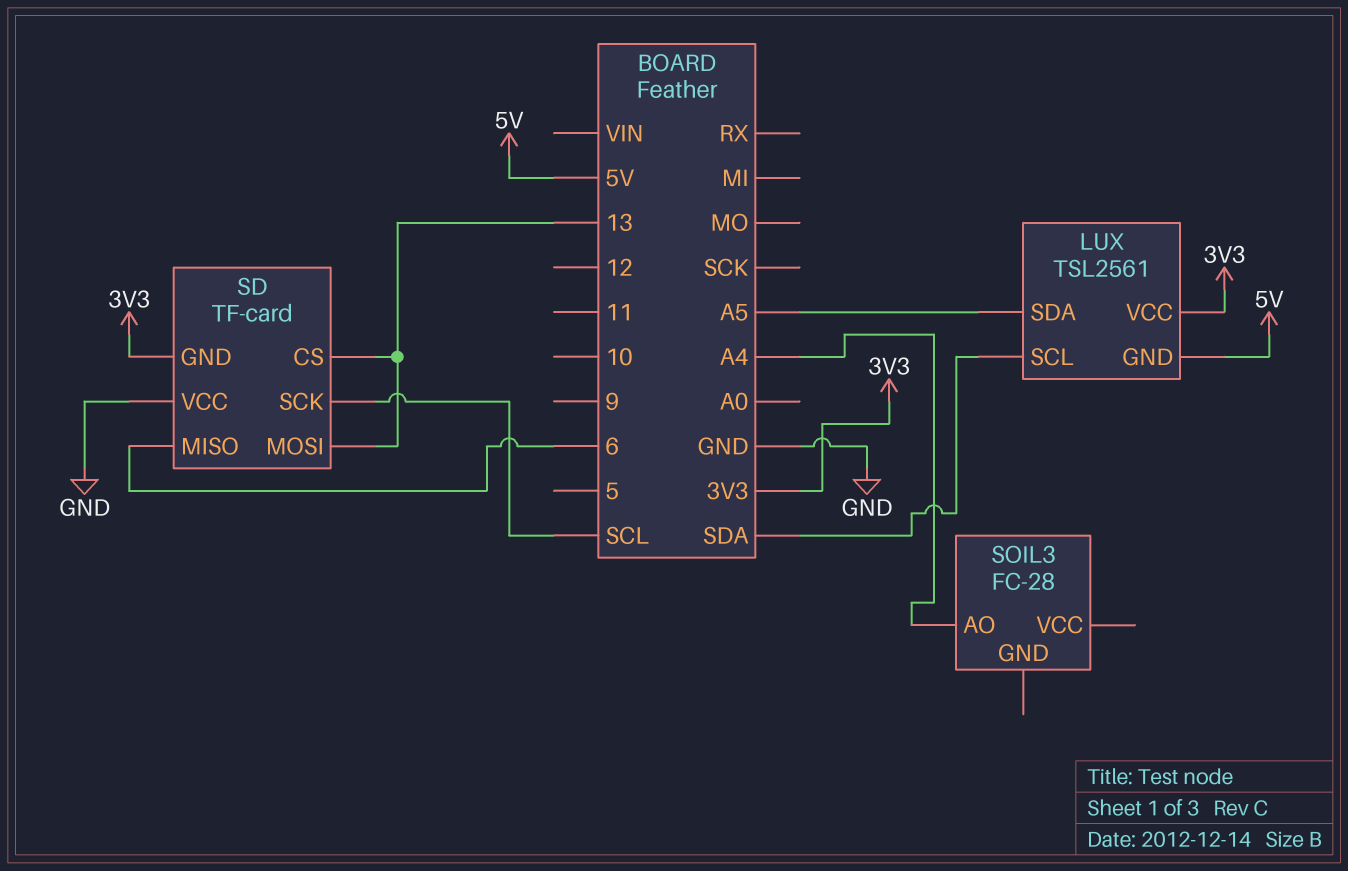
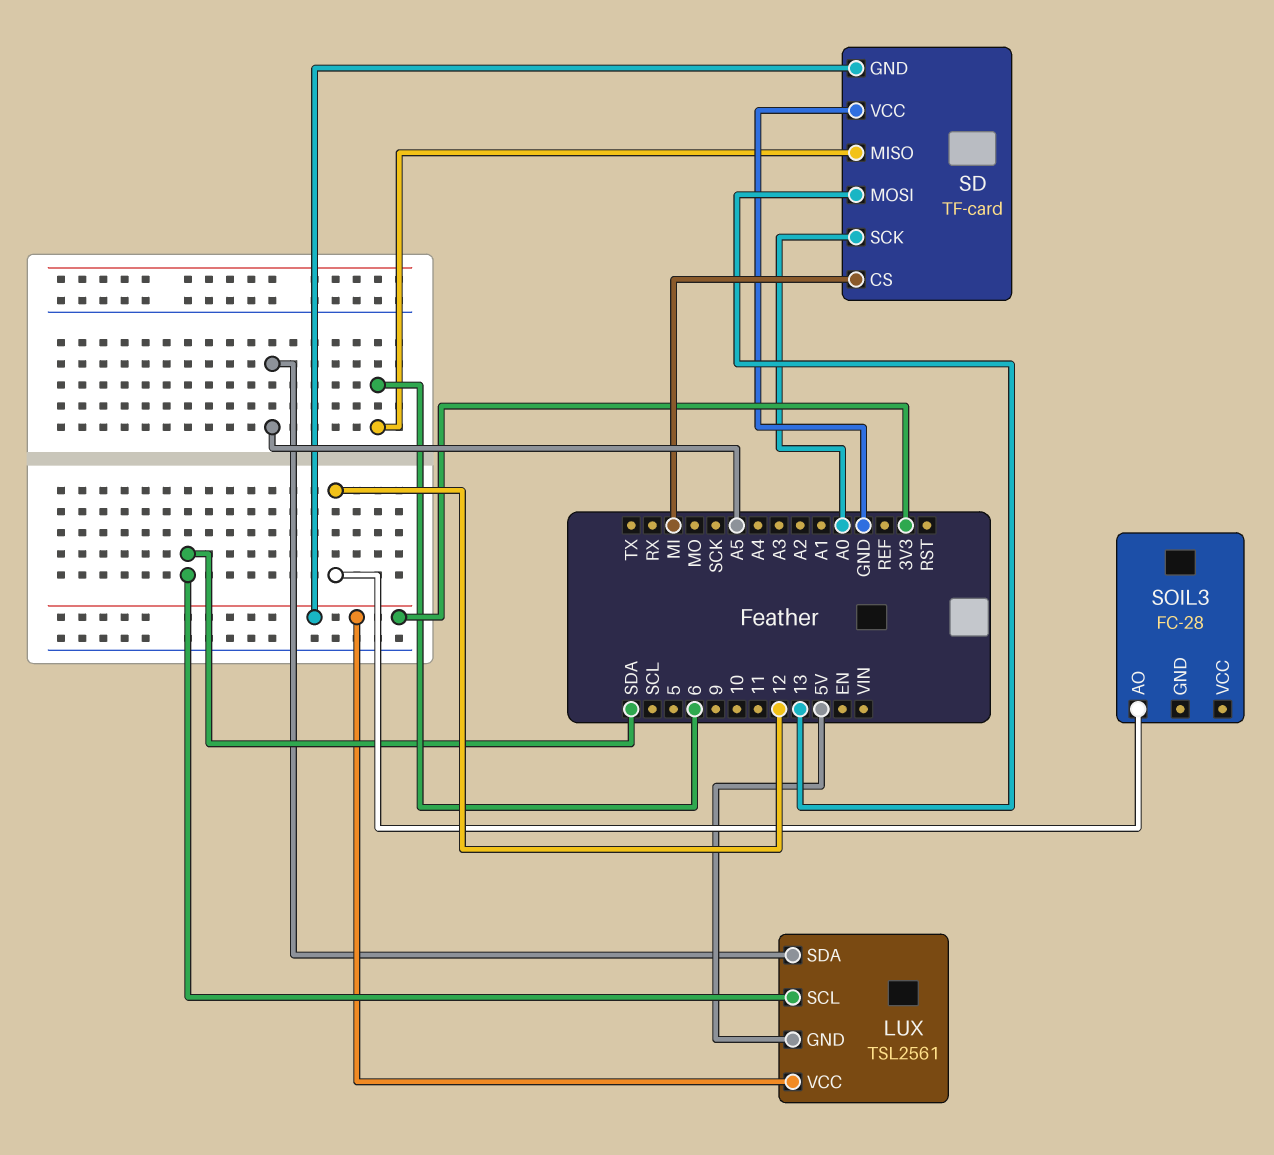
SD pin CS: 13 -> MI
SD pin SCK: SCL -> A0
SOIL3 pin AO: A4 -> 12

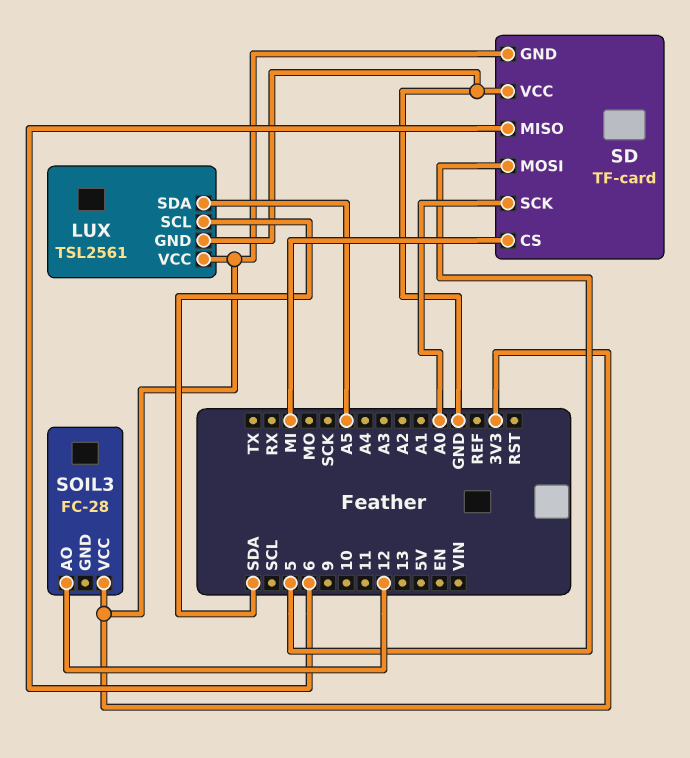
LUX pin GND: 5V -> GND
SD pin MOSI: 13 -> 5
SOIL3 pin VCC: none -> 3V3

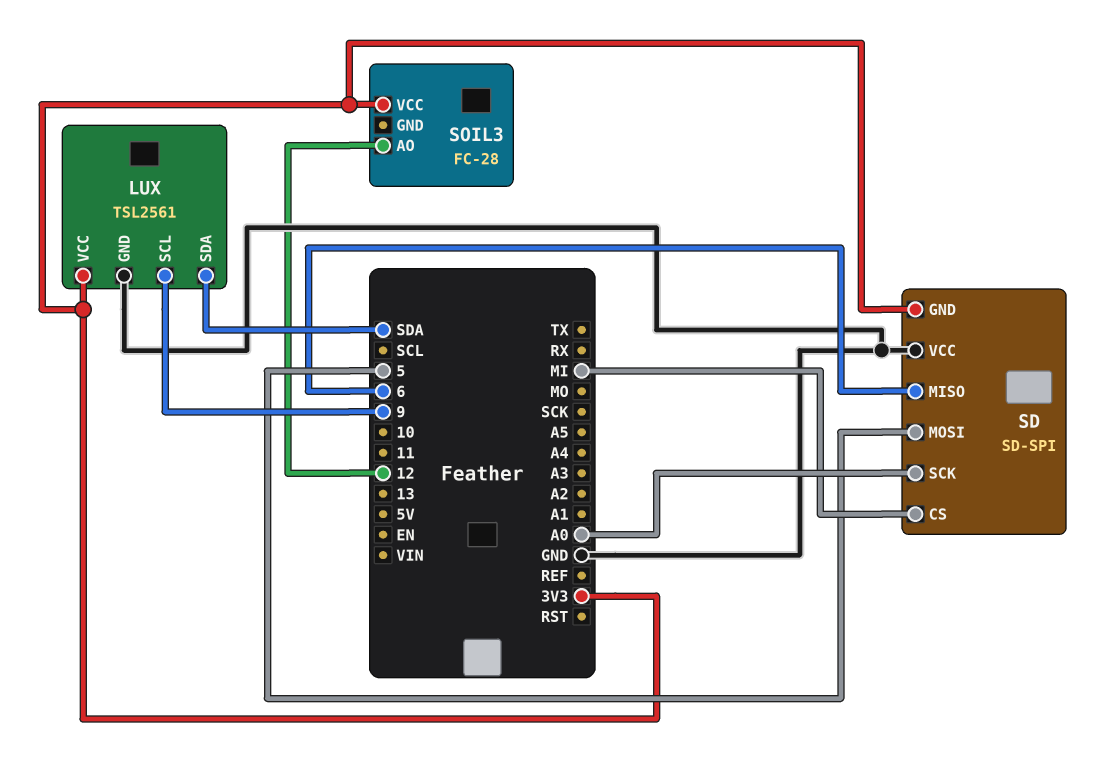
LUX pin SCL: SDA -> 9
LUX pin SDA: A5 -> SDA
SD: TF-card -> SD-SPI

